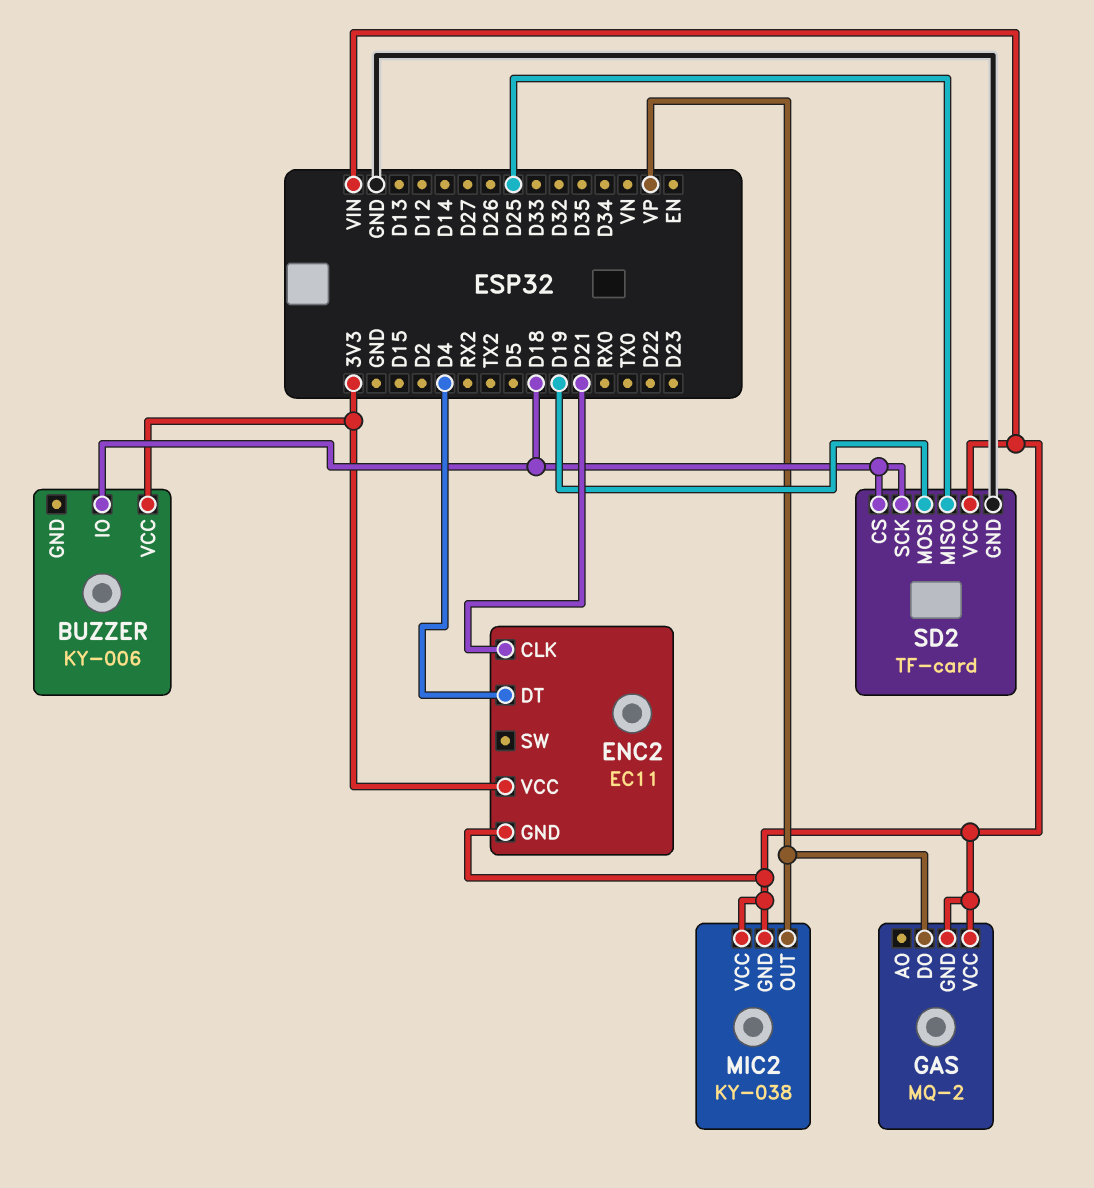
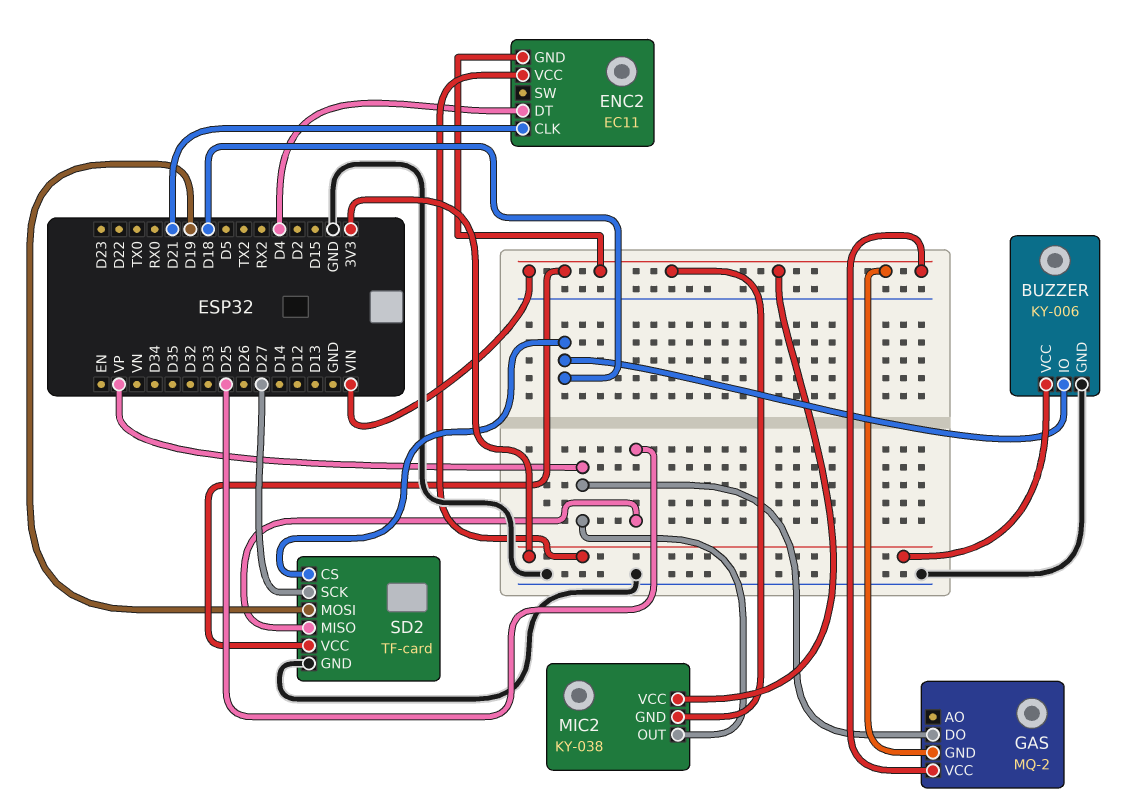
BUZZER pin GND: none -> GND
SD2 pin SCK: D18 -> D27

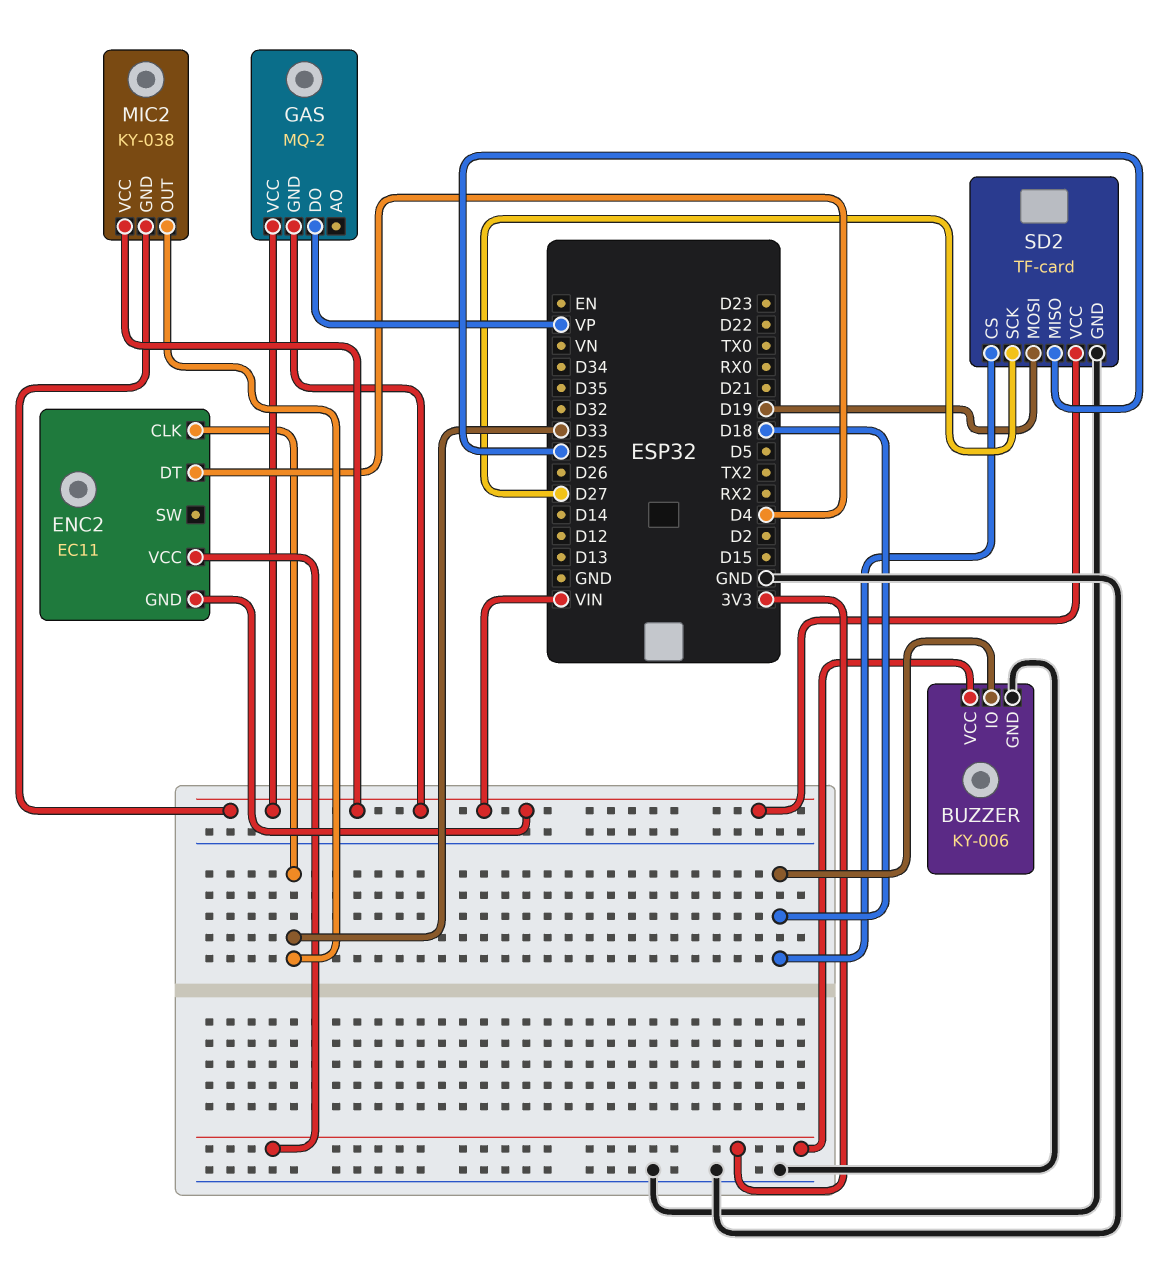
ENC2 pin CLK: D21 -> D33
MIC2 pin OUT: VP -> D33

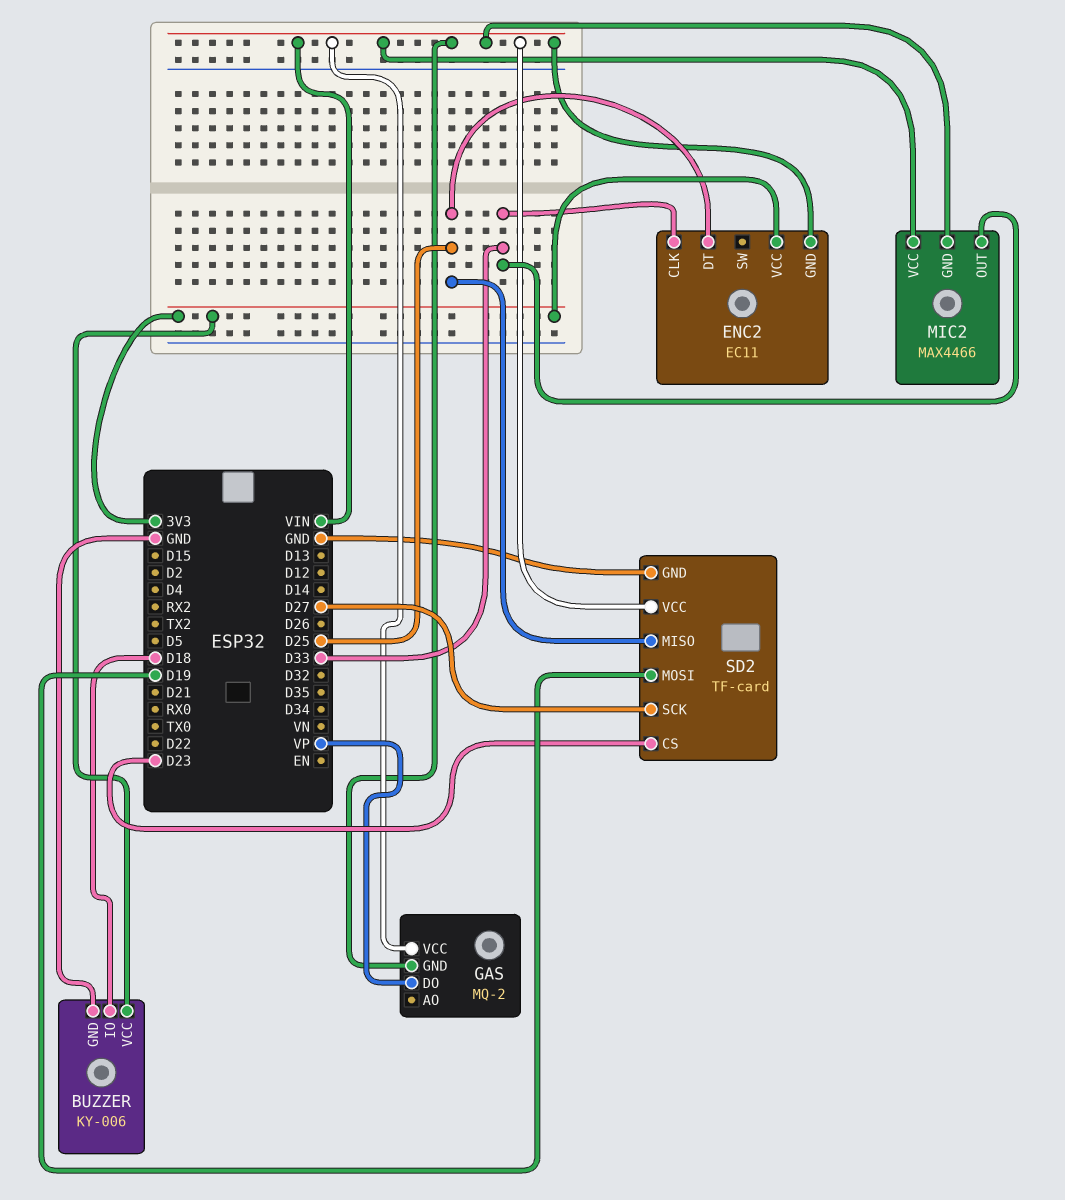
ENC2 pin DT: D4 -> D25
MIC2: KY-038 -> MAX4466
SD2 pin CS: D18 -> D23

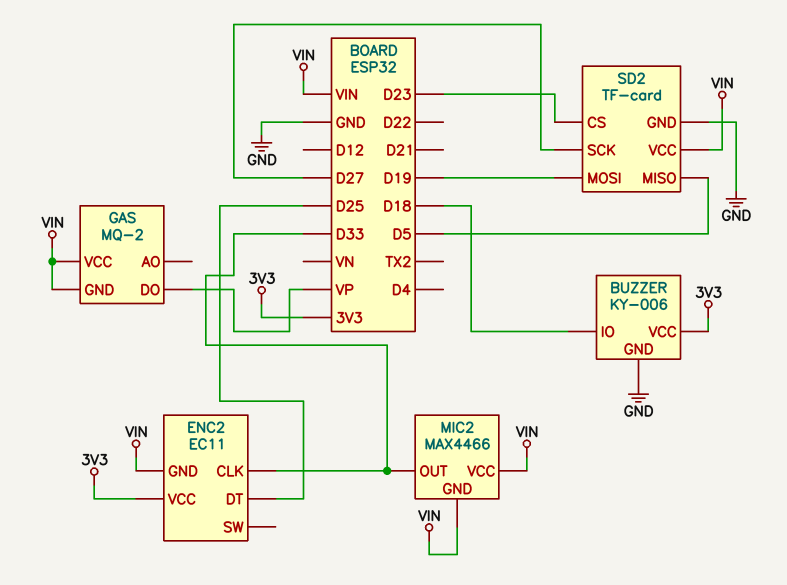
SD2 pin MISO: D25 -> D5

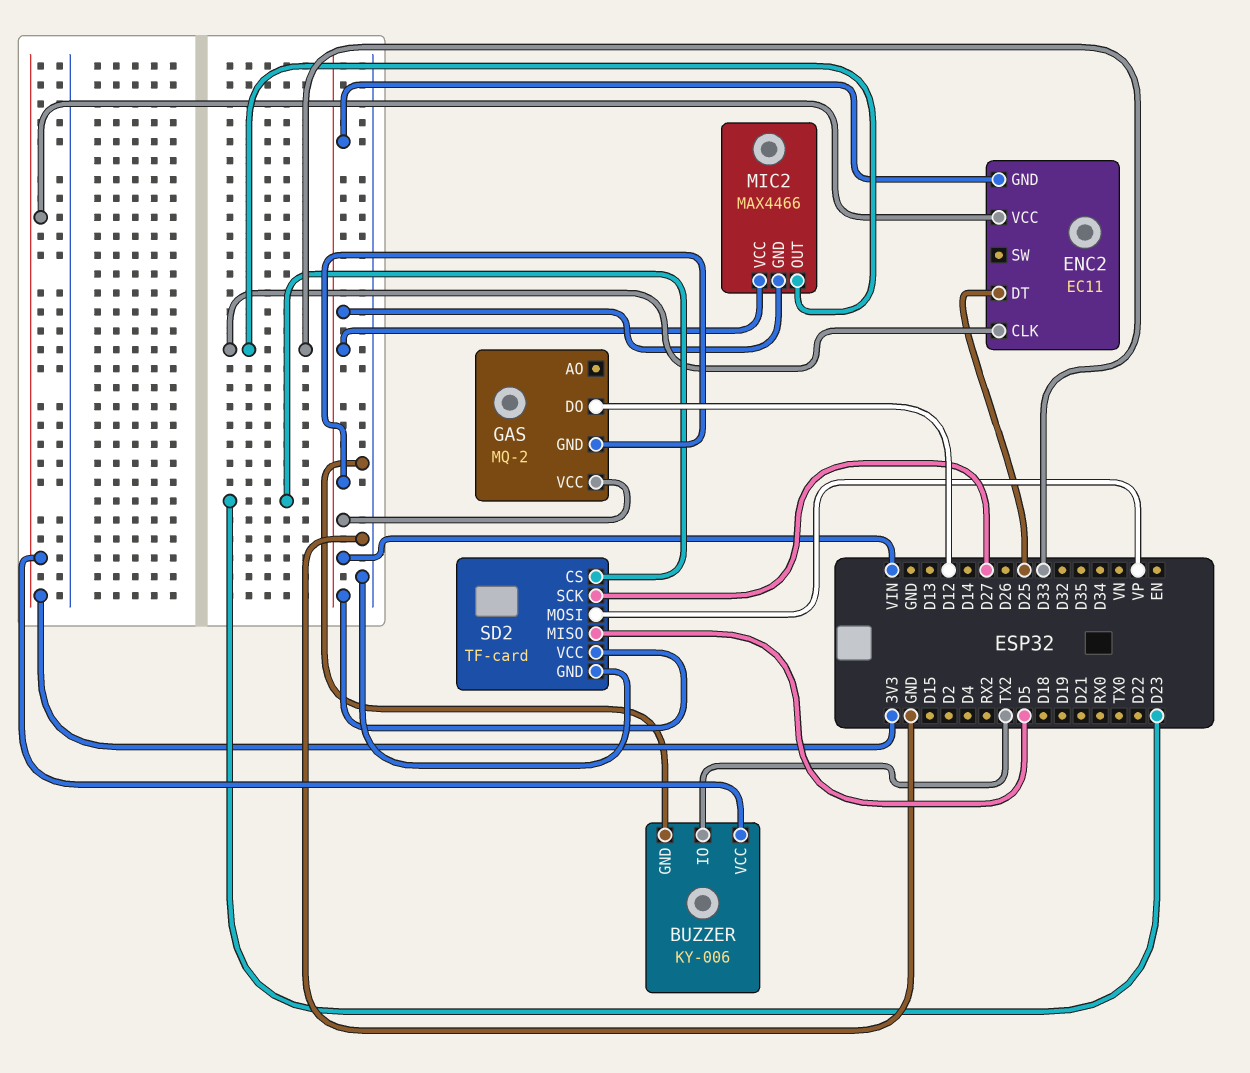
BUZZER pin IO: D18 -> TX2
GAS pin DO: VP -> D12
SD2 pin MOSI: D19 -> VP

